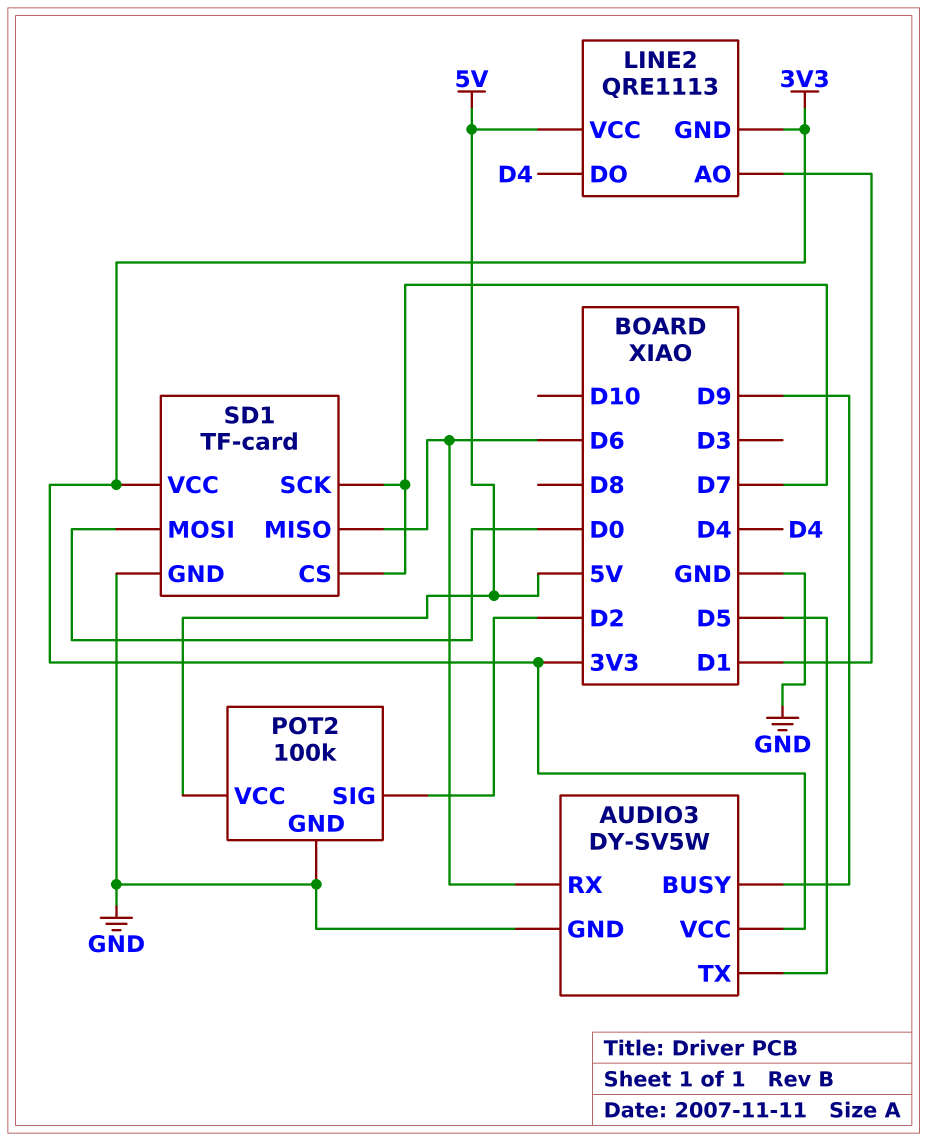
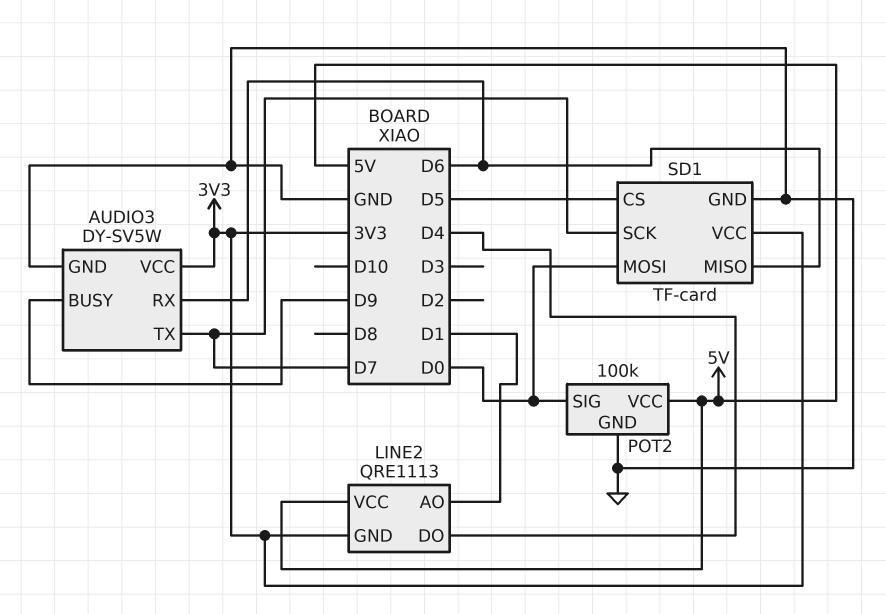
AUDIO3 pin TX: D5 -> D7
POT2 pin SIG: D2 -> D0
SD1 pin CS: D7 -> D5

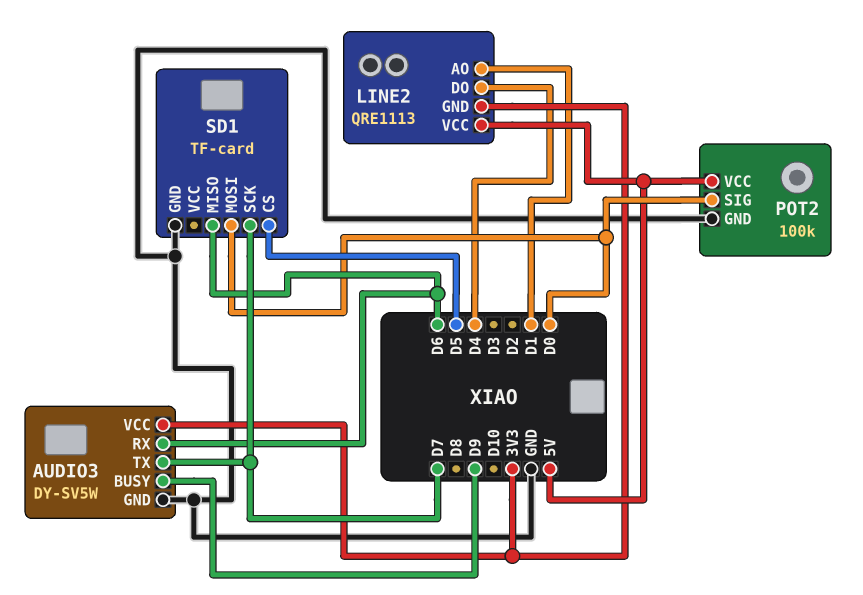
SD1 pin VCC: 3V3 -> none

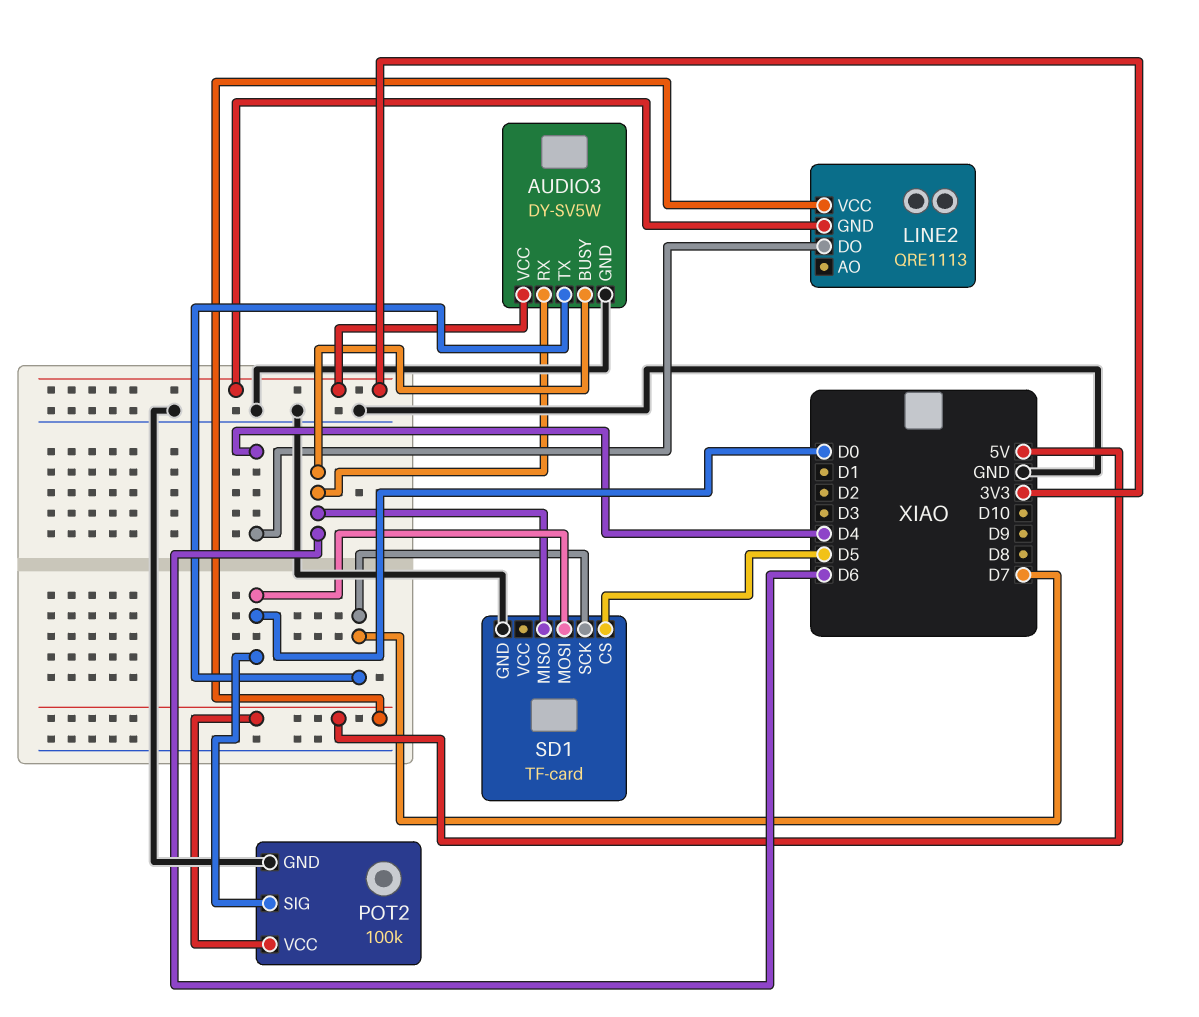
AUDIO3 pin BUSY: D9 -> D6
LINE2 pin AO: D1 -> none

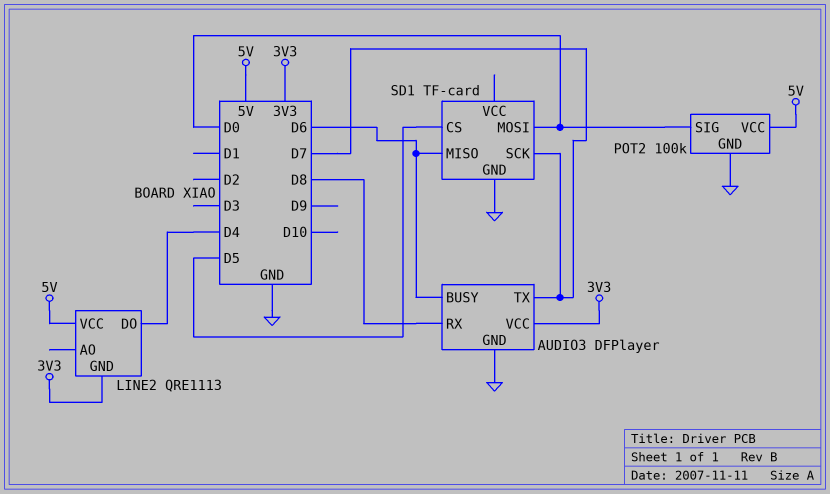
AUDIO3: DY-SV5W -> DFPlayer
AUDIO3 pin RX: D6 -> D8

